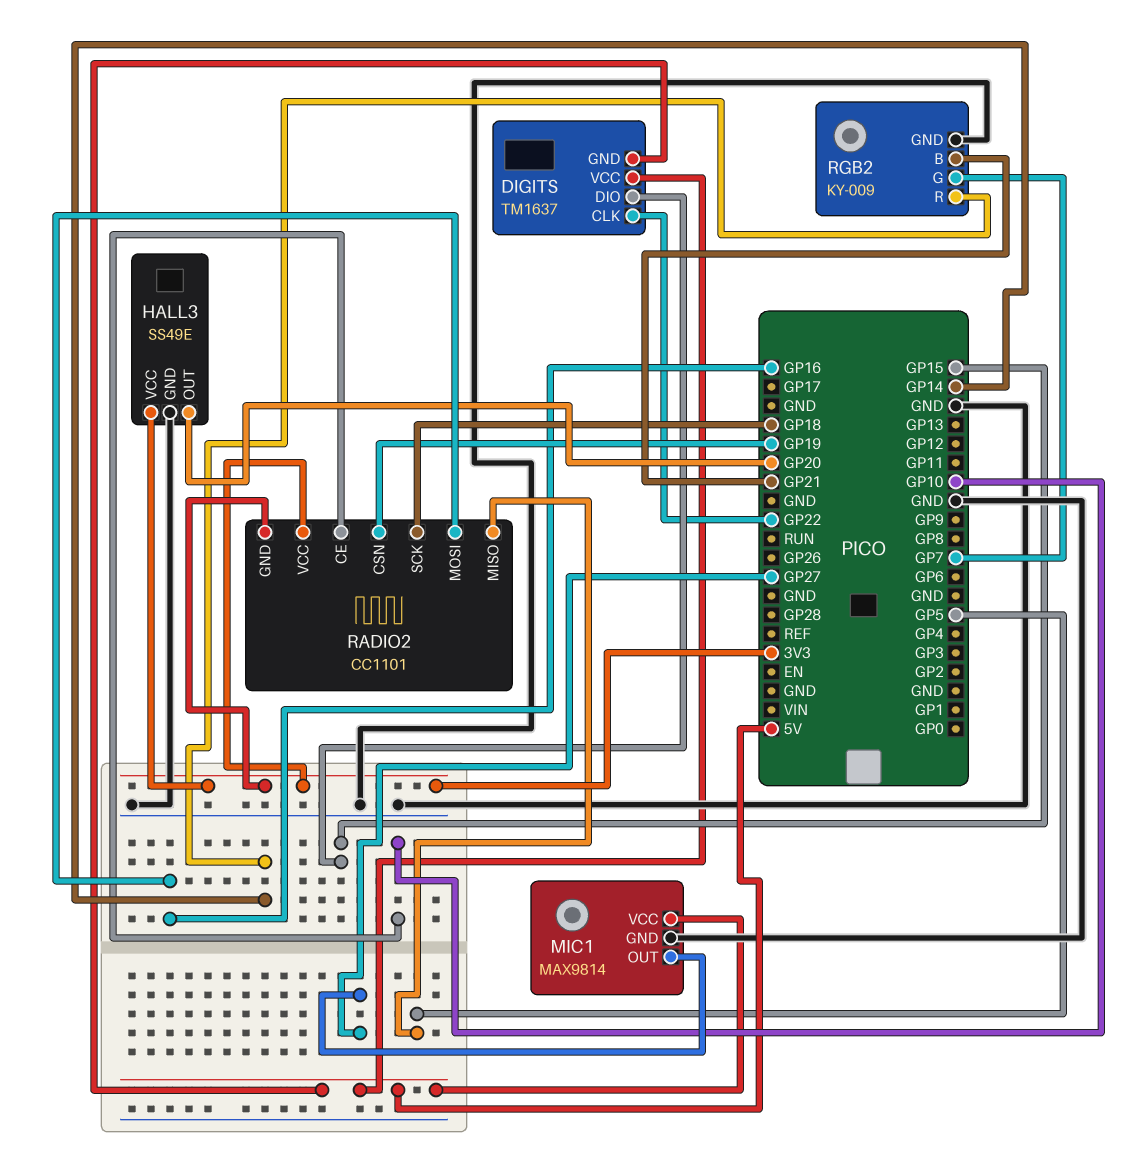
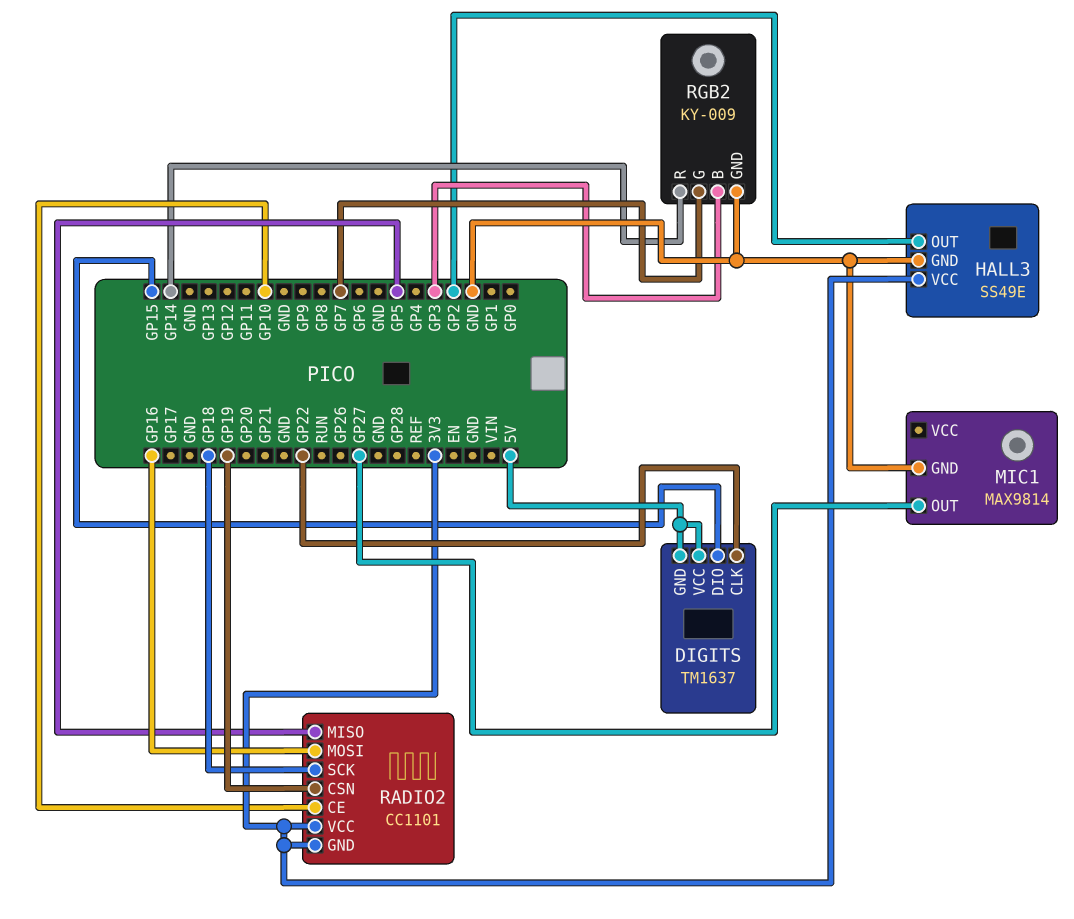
HALL3 pin OUT: GP20 -> GP2
MIC1 pin VCC: 5V -> none
RGB2 pin B: GP21 -> GP3

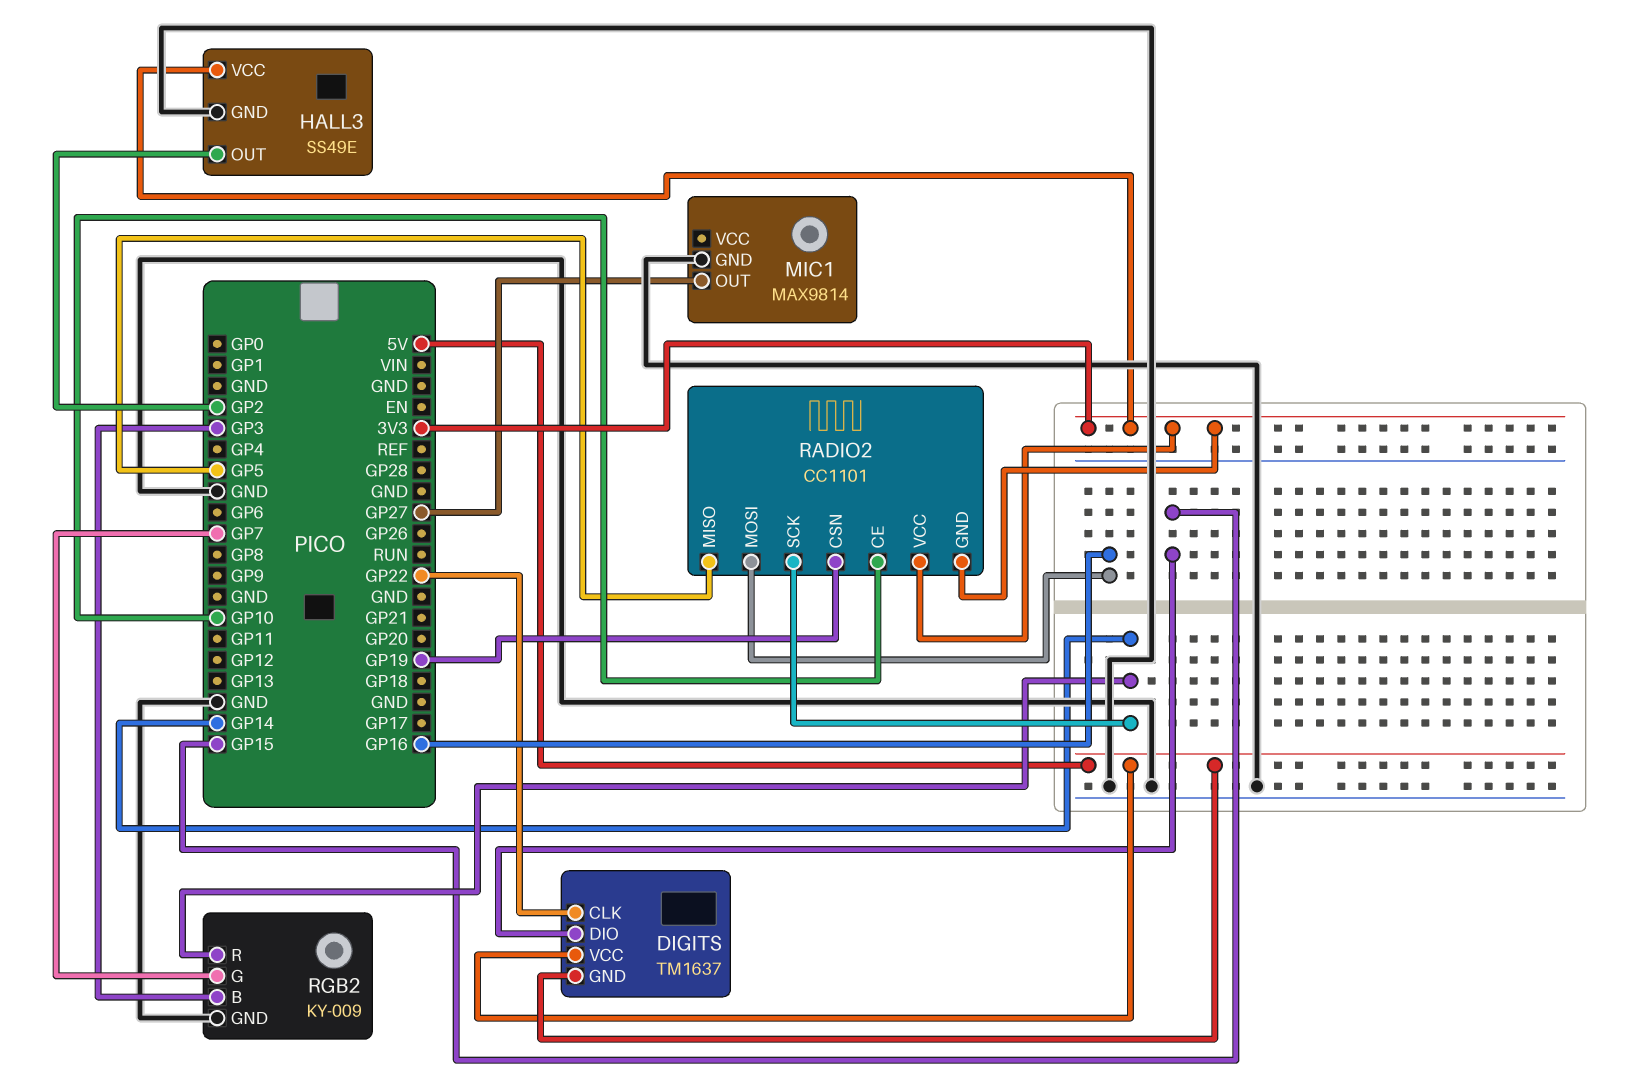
RADIO2 pin SCK: GP18 -> GP14

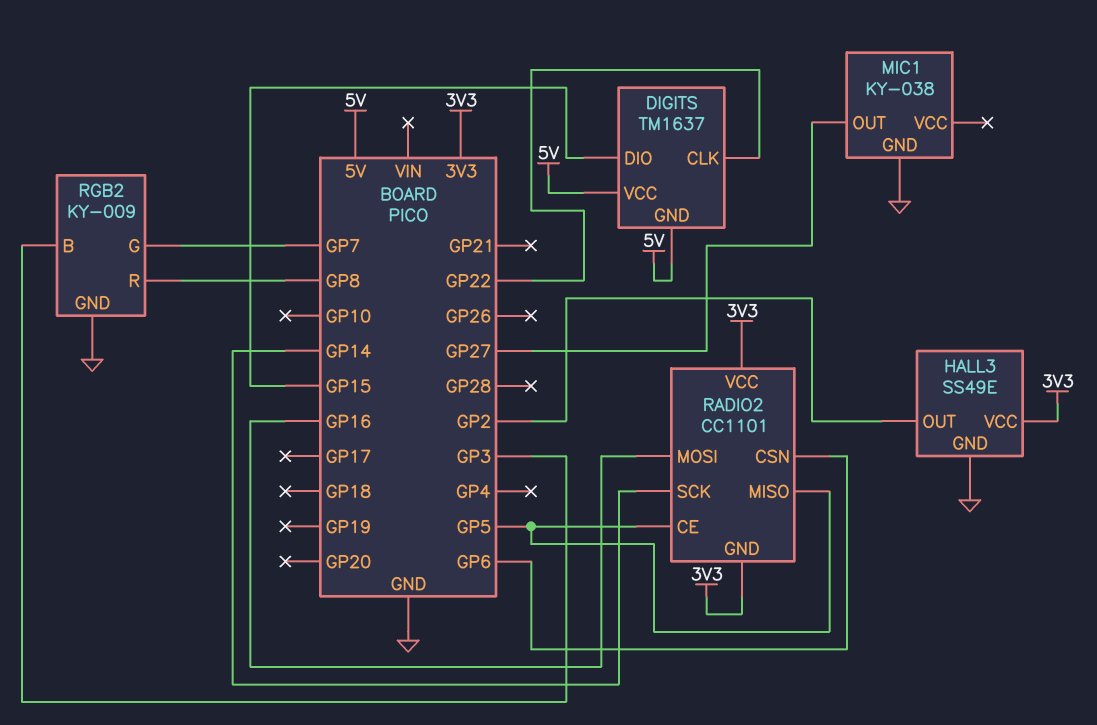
MIC1: MAX9814 -> KY-038
RADIO2 pin CE: GP10 -> GP5
RADIO2 pin CSN: GP19 -> GP6
RGB2 pin R: GP14 -> GP8

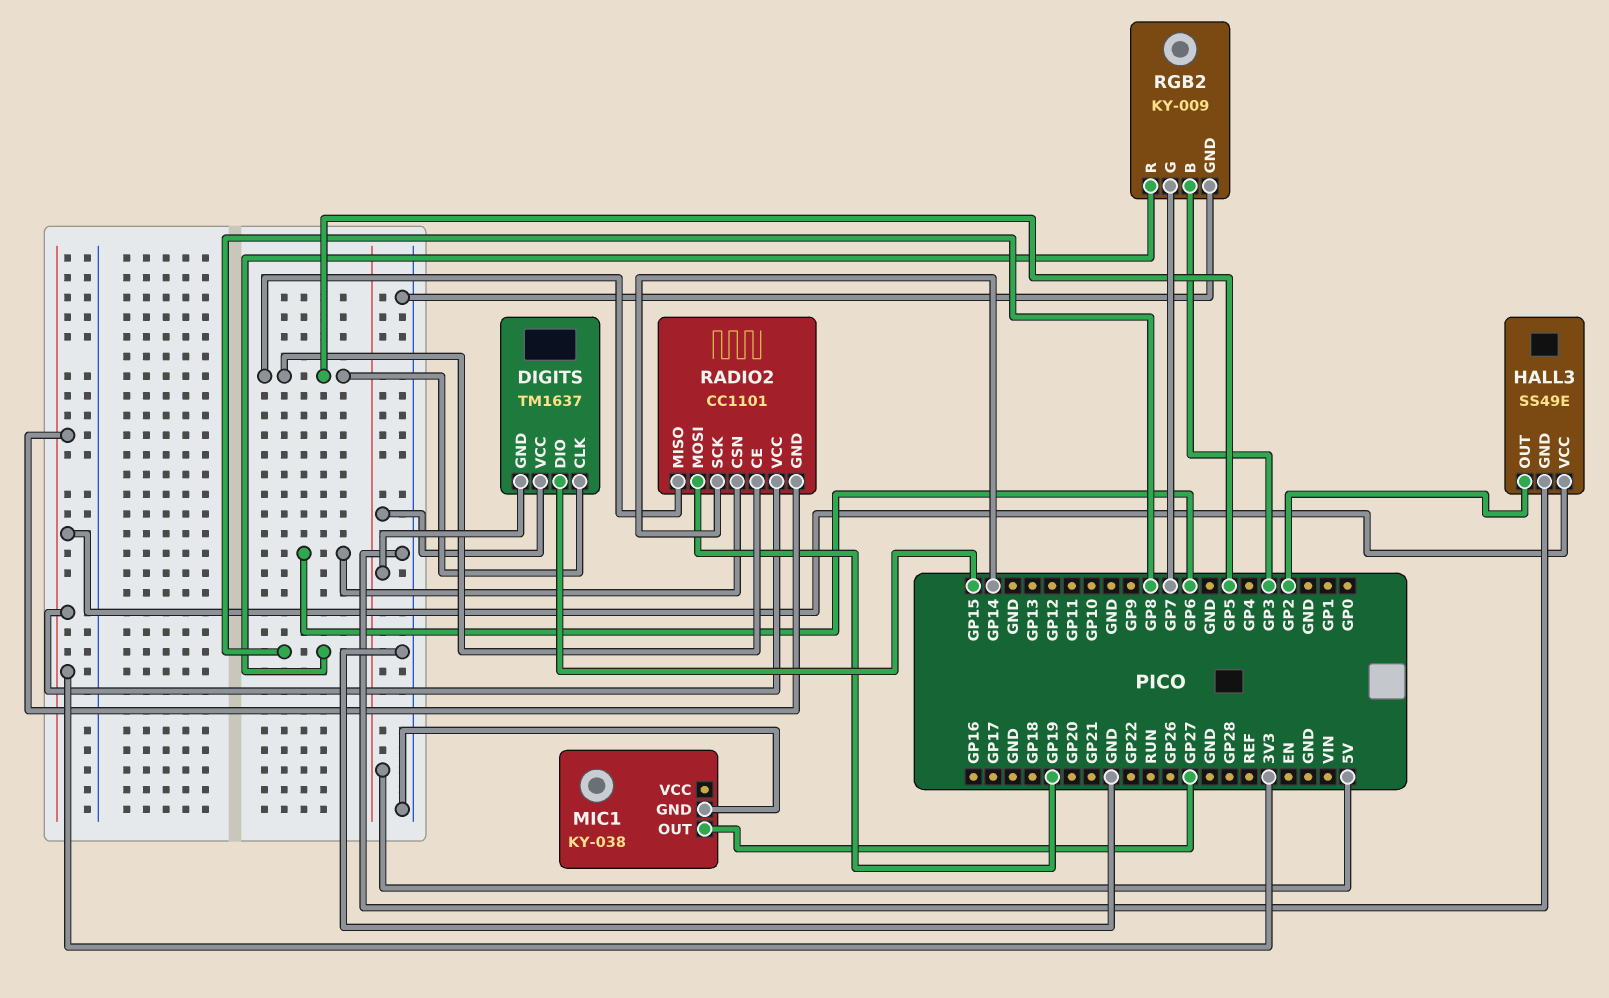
DIGITS pin CLK: GP22 -> GP5
RADIO2 pin MOSI: GP16 -> GP19

